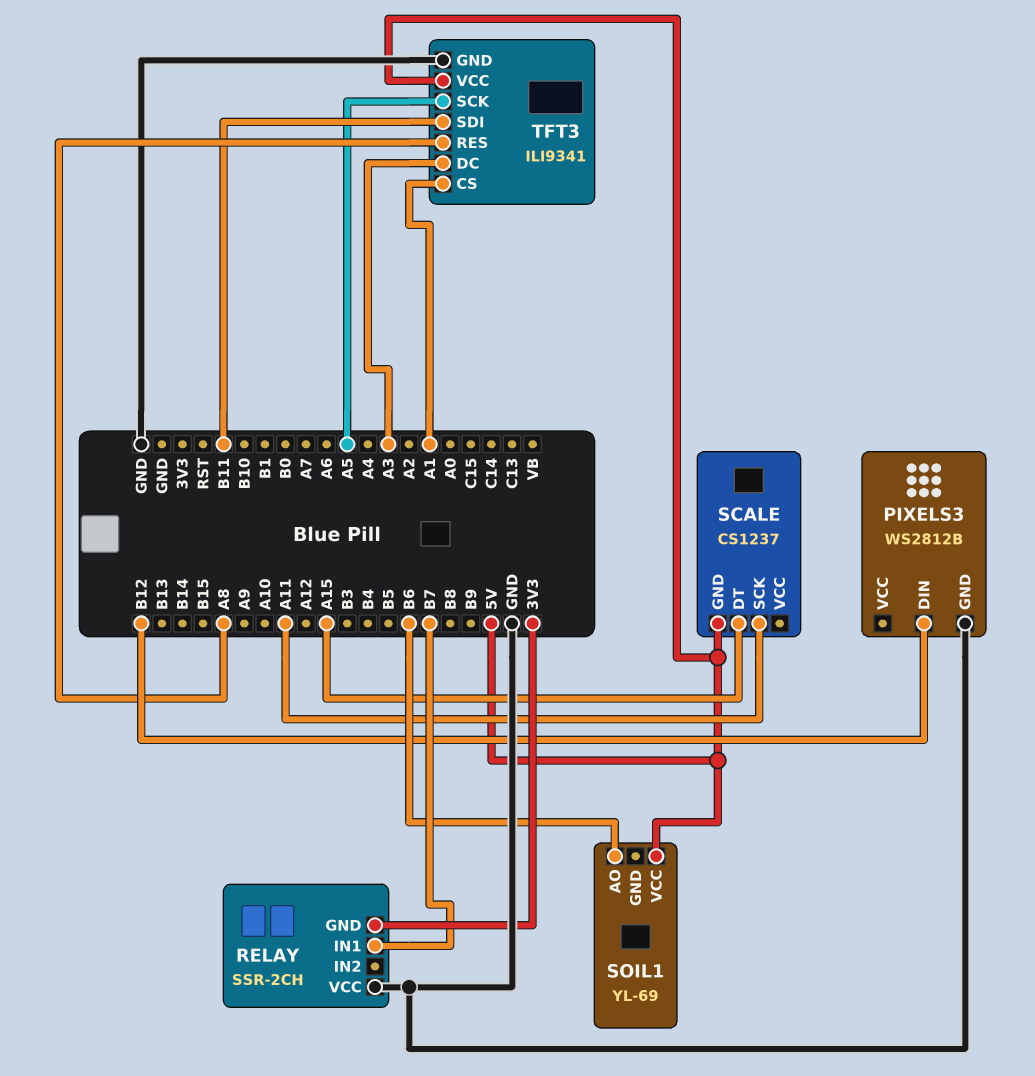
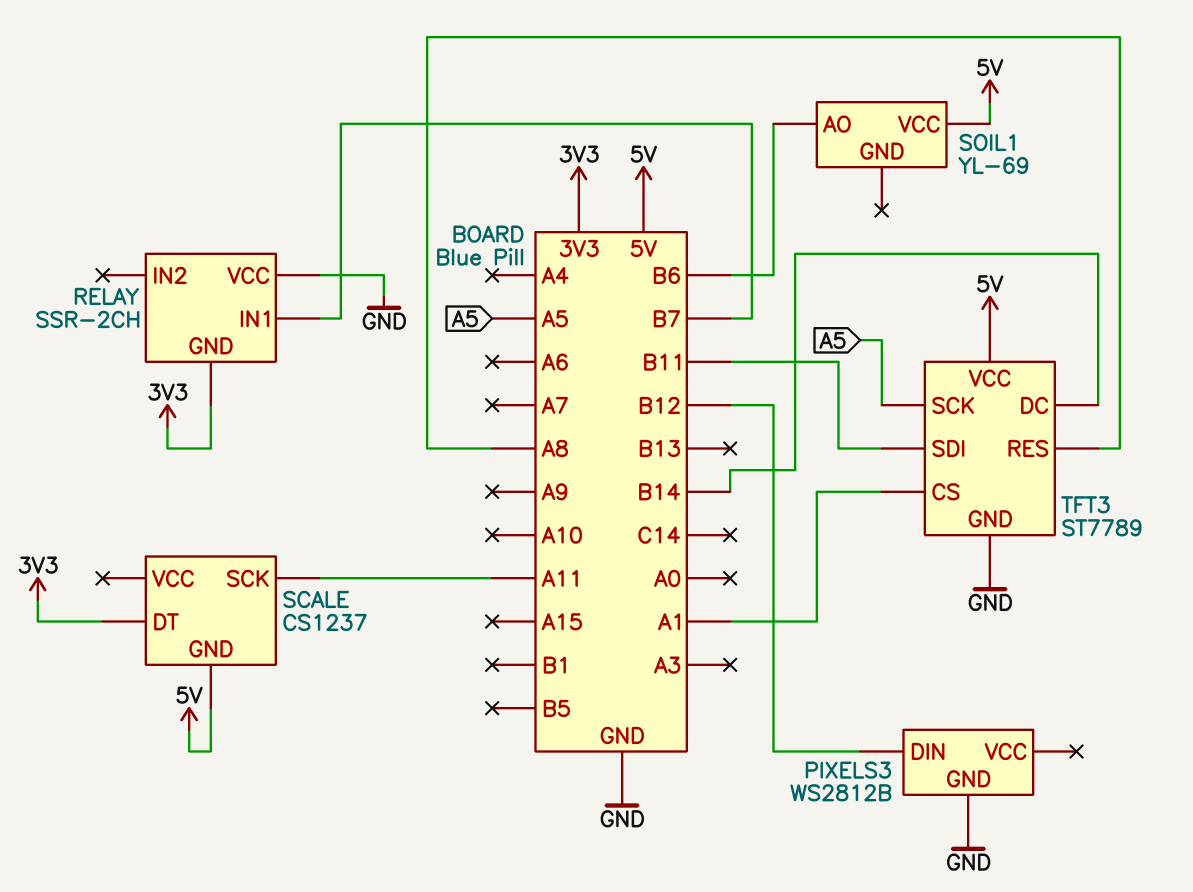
SCALE pin DT: A15 -> 3V3
TFT3: ILI9341 -> ST7789
TFT3 pin DC: A3 -> B14

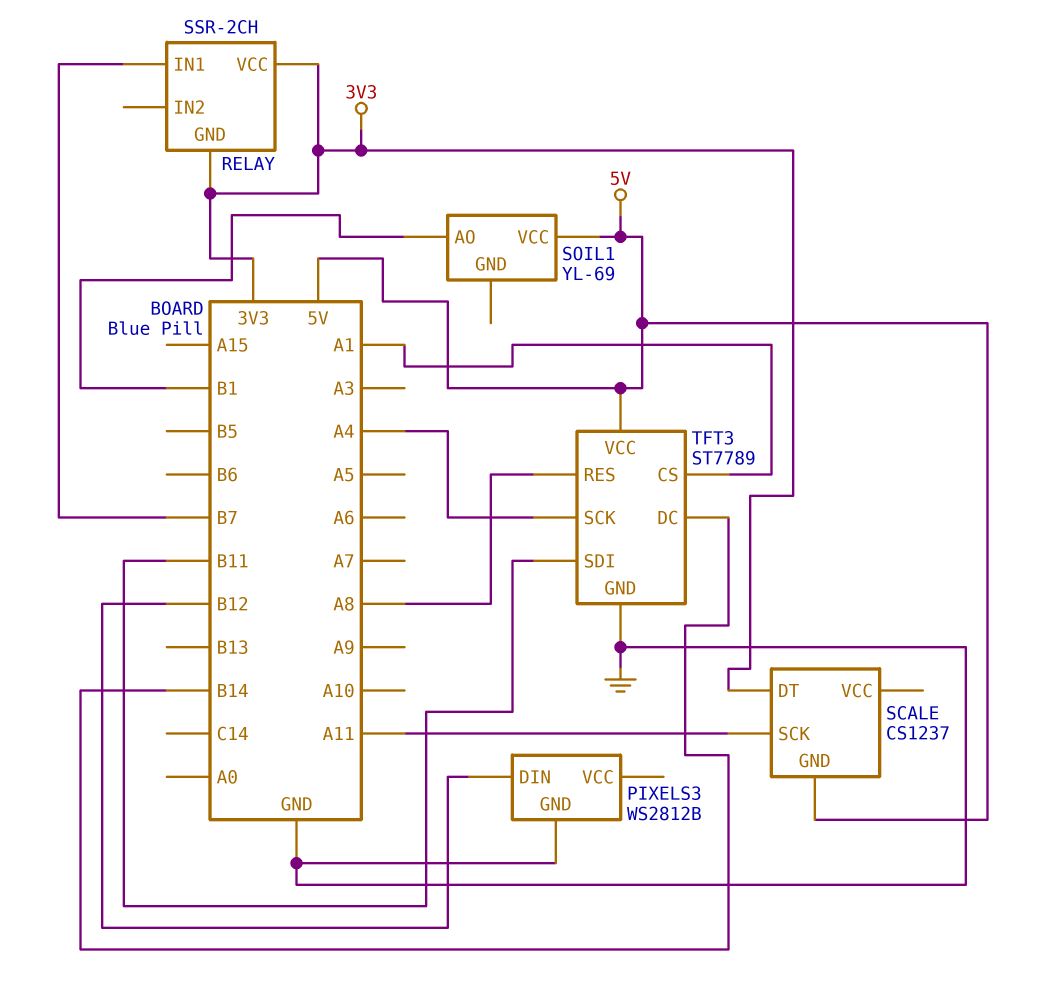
RELAY pin VCC: GND -> 3V3
SOIL1 pin AO: B6 -> B1
TFT3 pin SCK: A5 -> A4

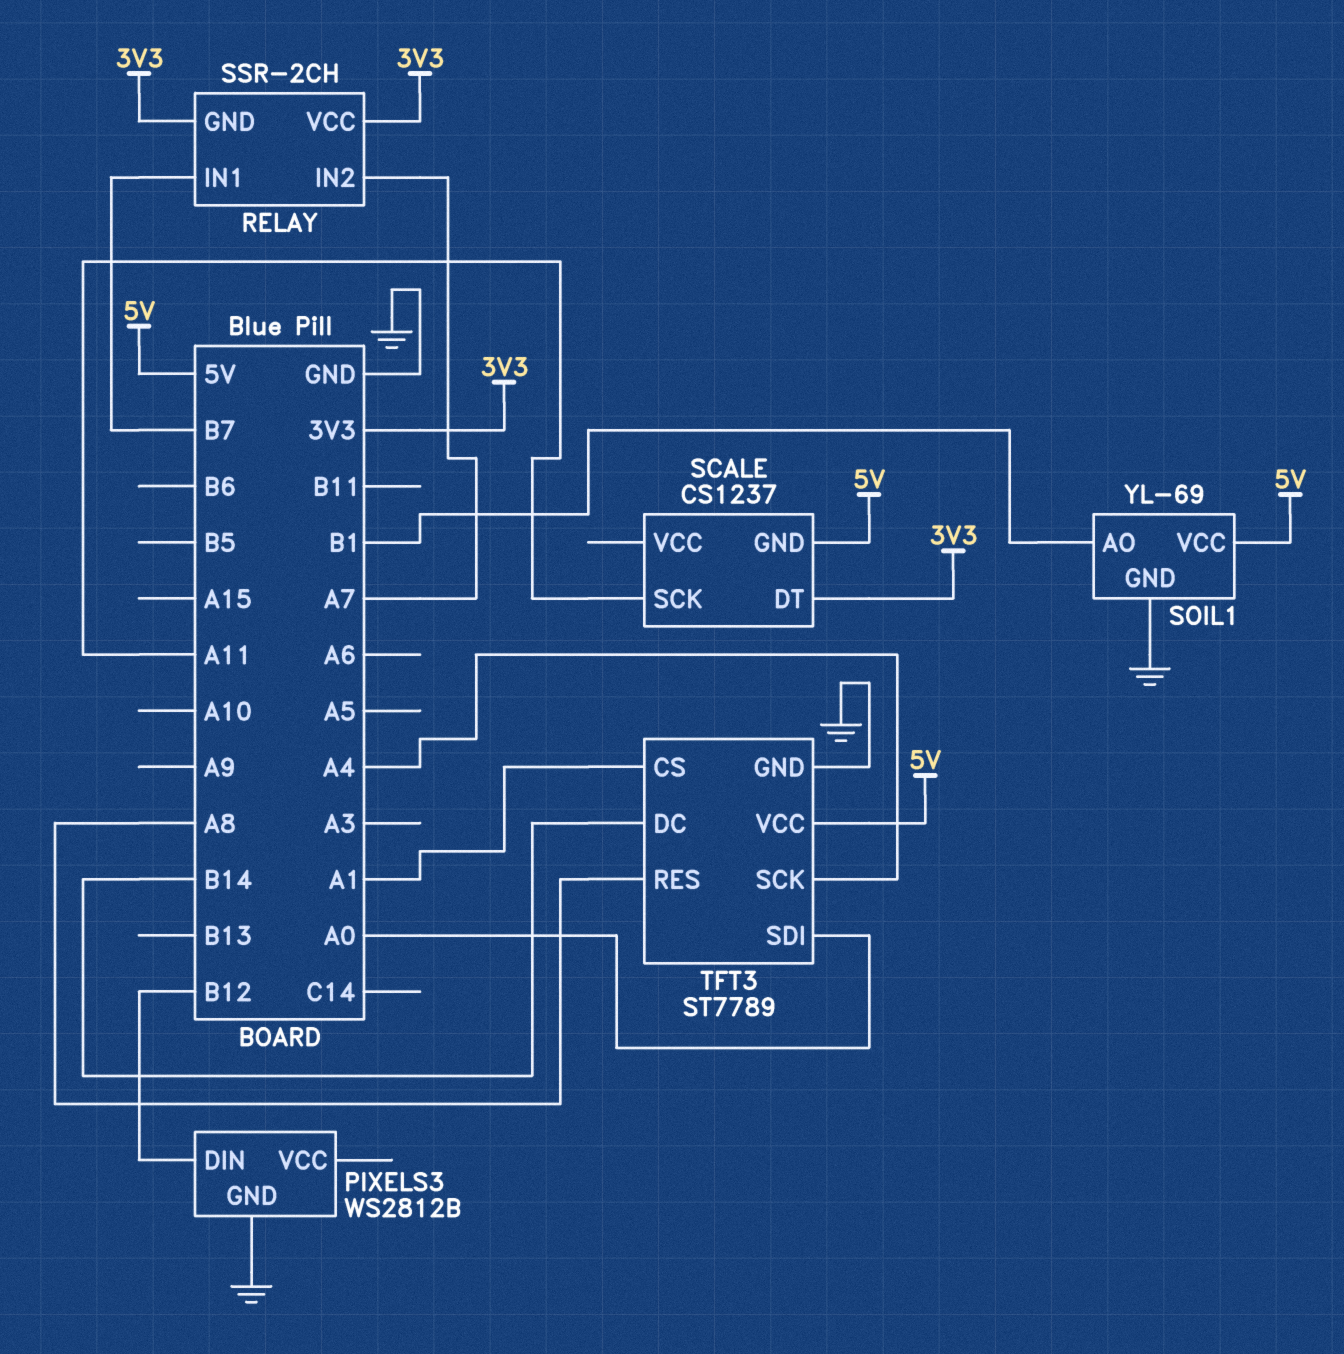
RELAY pin IN2: none -> A7
SOIL1 pin GND: none -> GND
TFT3 pin SDI: B11 -> A0

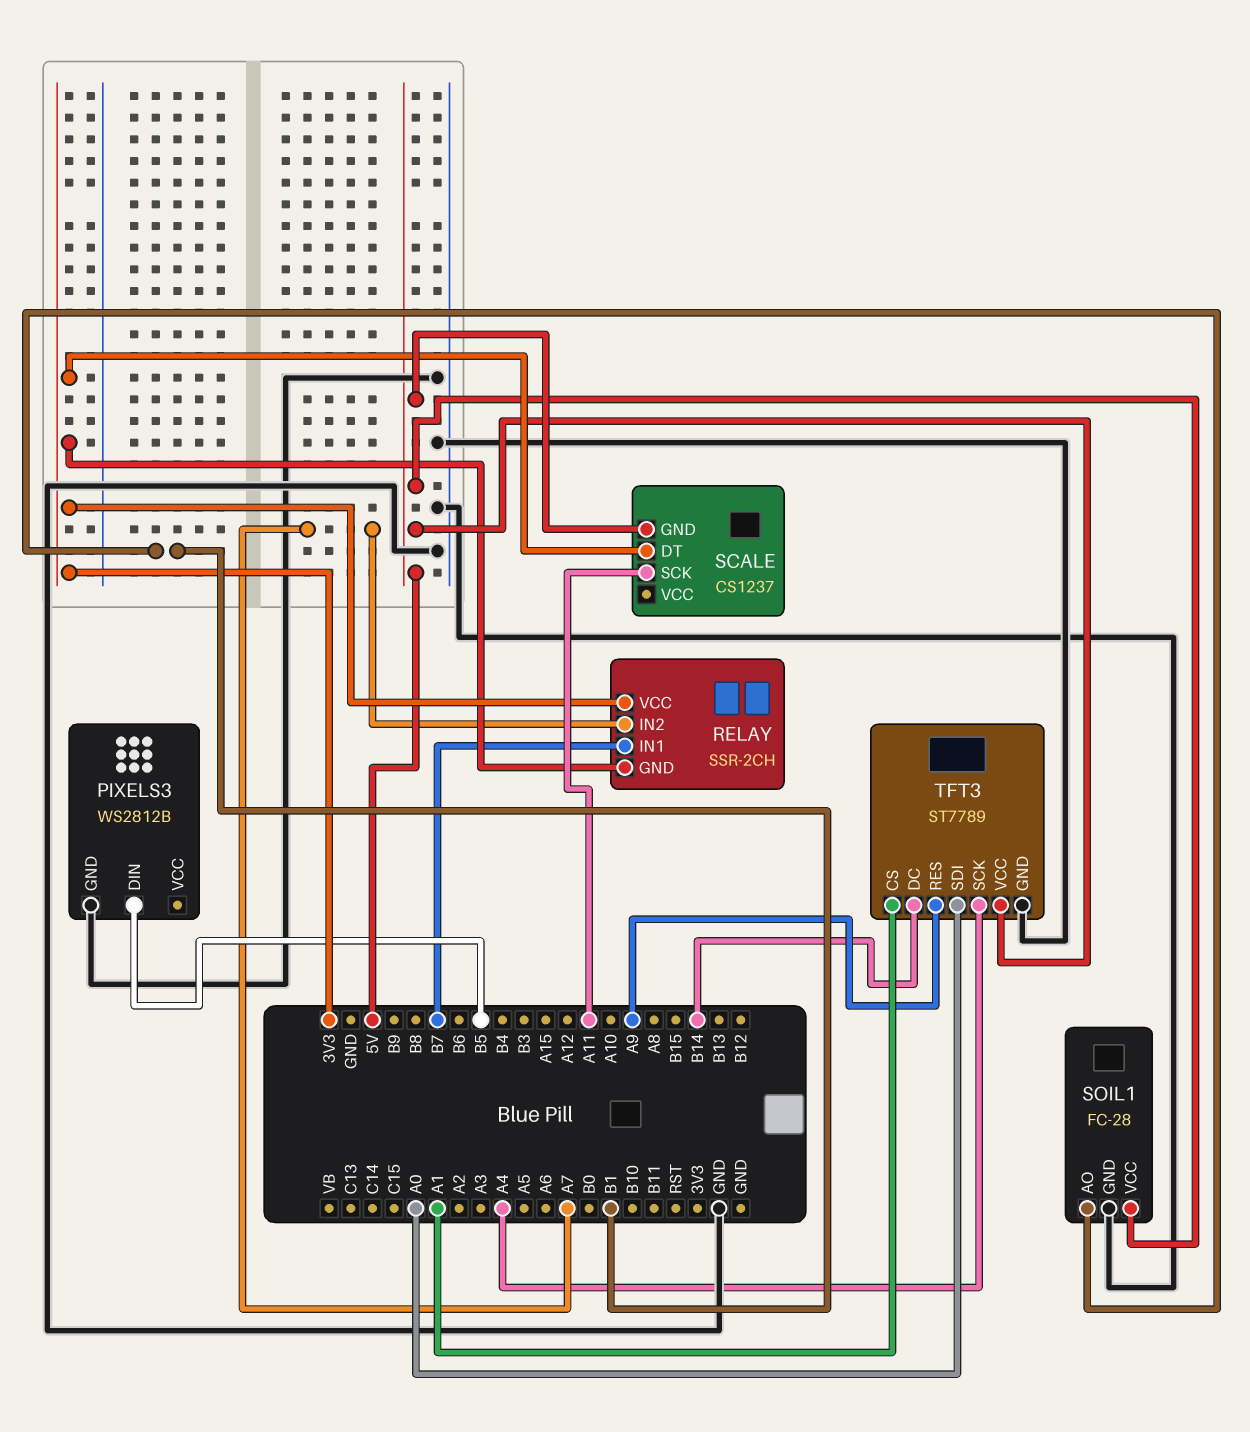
PIXELS3 pin DIN: B12 -> B5
SOIL1: YL-69 -> FC-28
TFT3 pin RES: A8 -> A9

